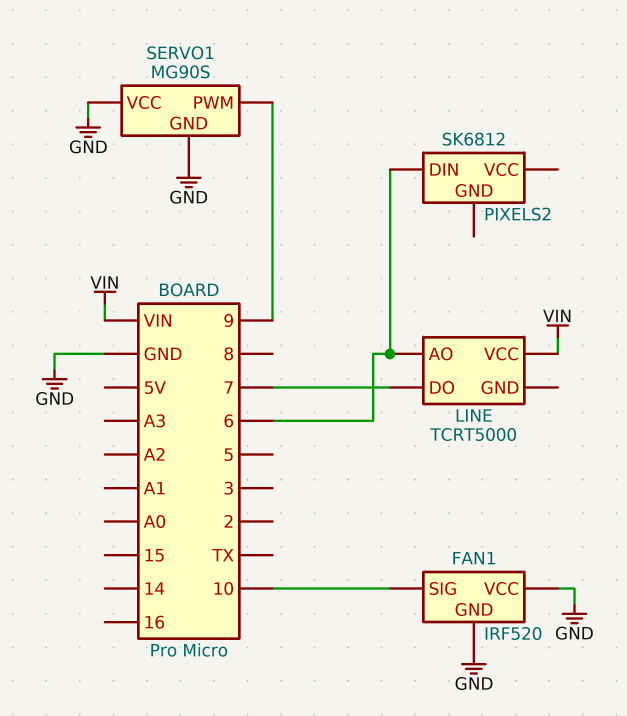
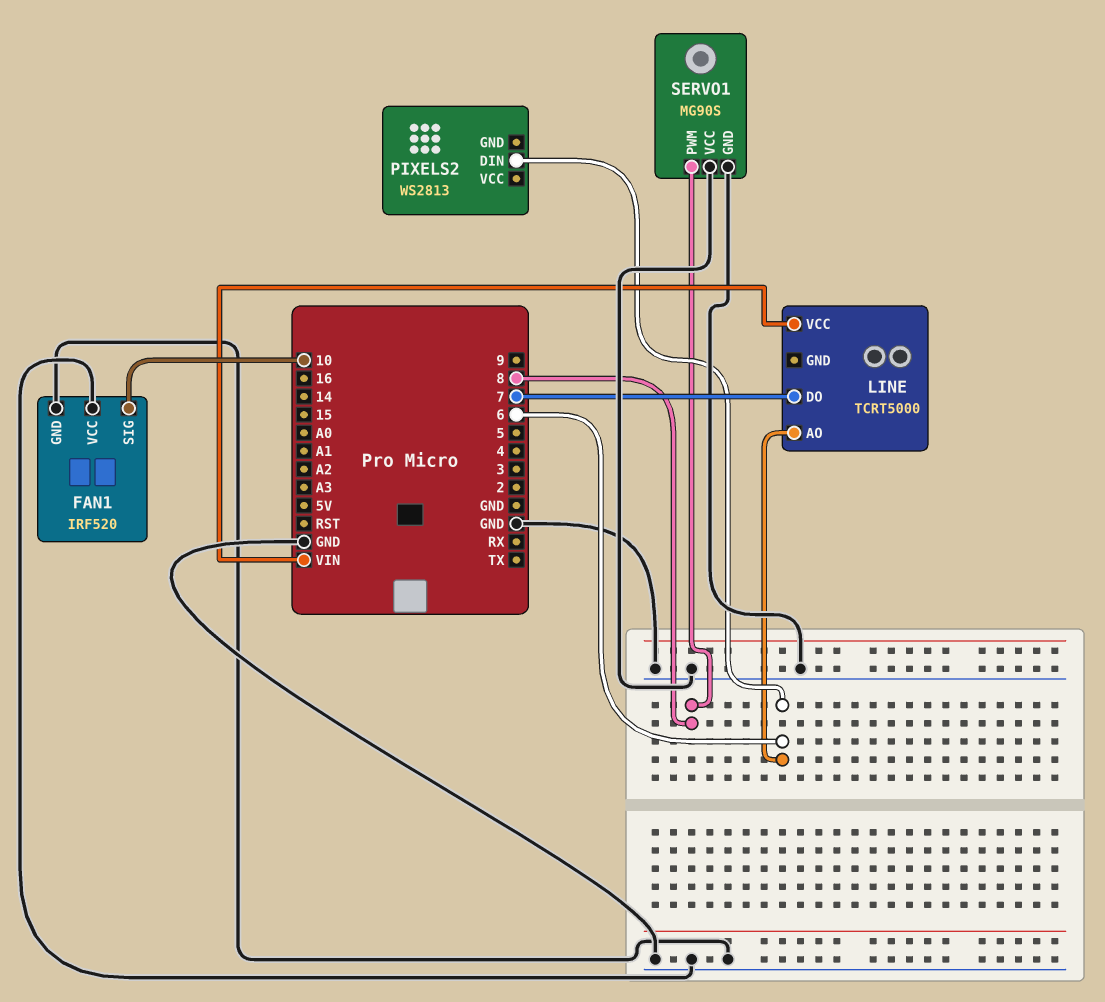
PIXELS2: SK6812 -> WS2813
SERVO1 pin PWM: 9 -> 8

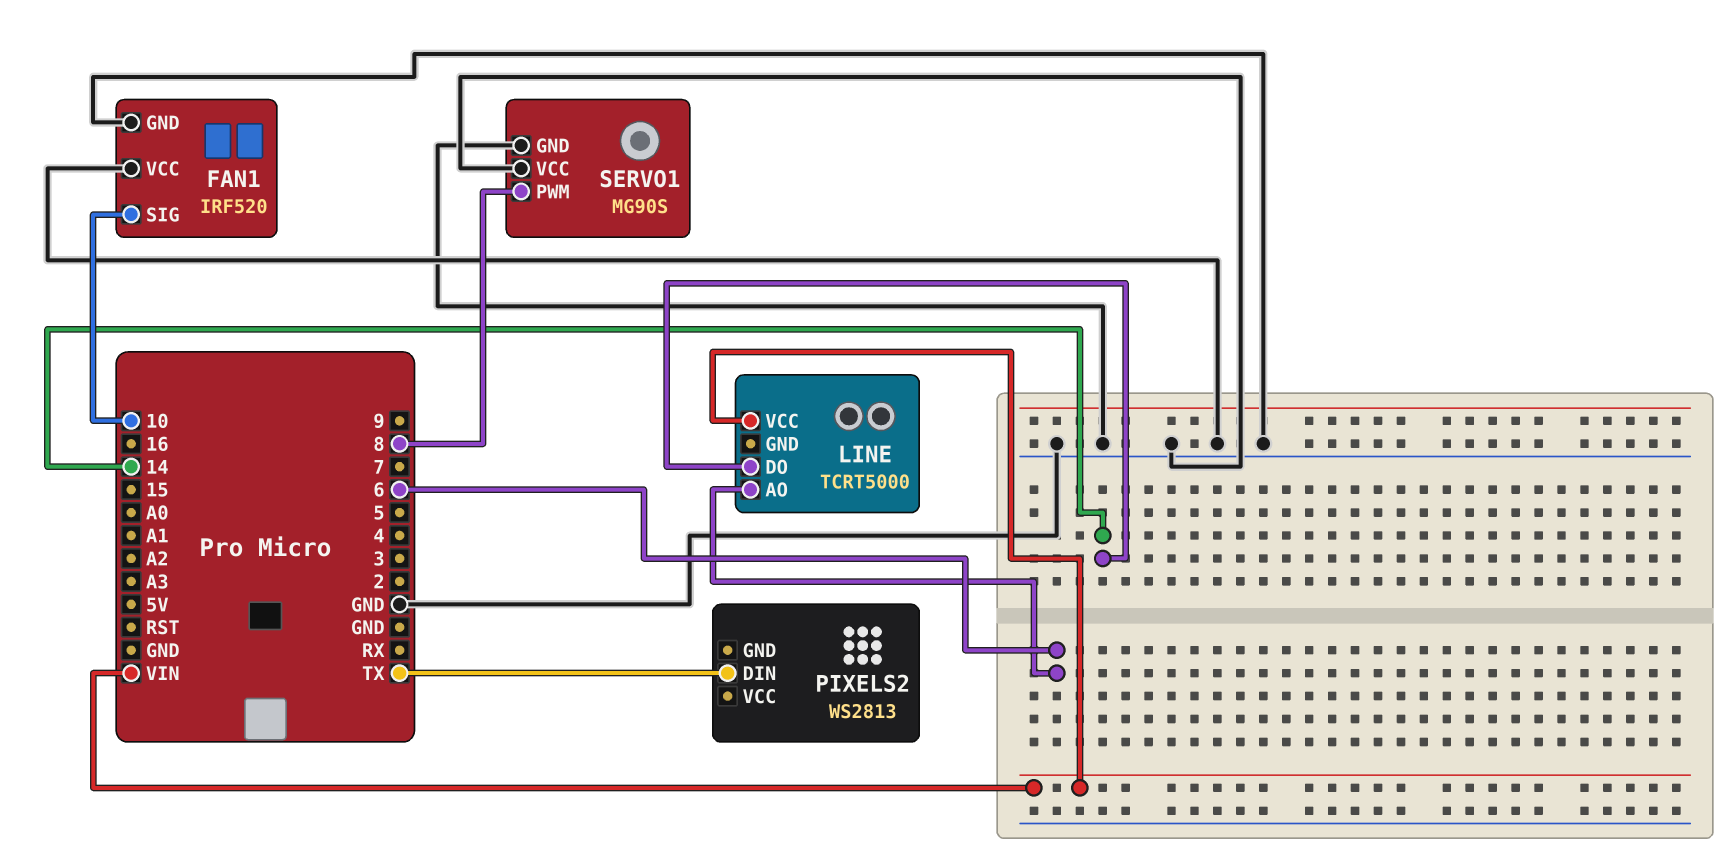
LINE pin DO: 7 -> 14
PIXELS2 pin DIN: 6 -> TX

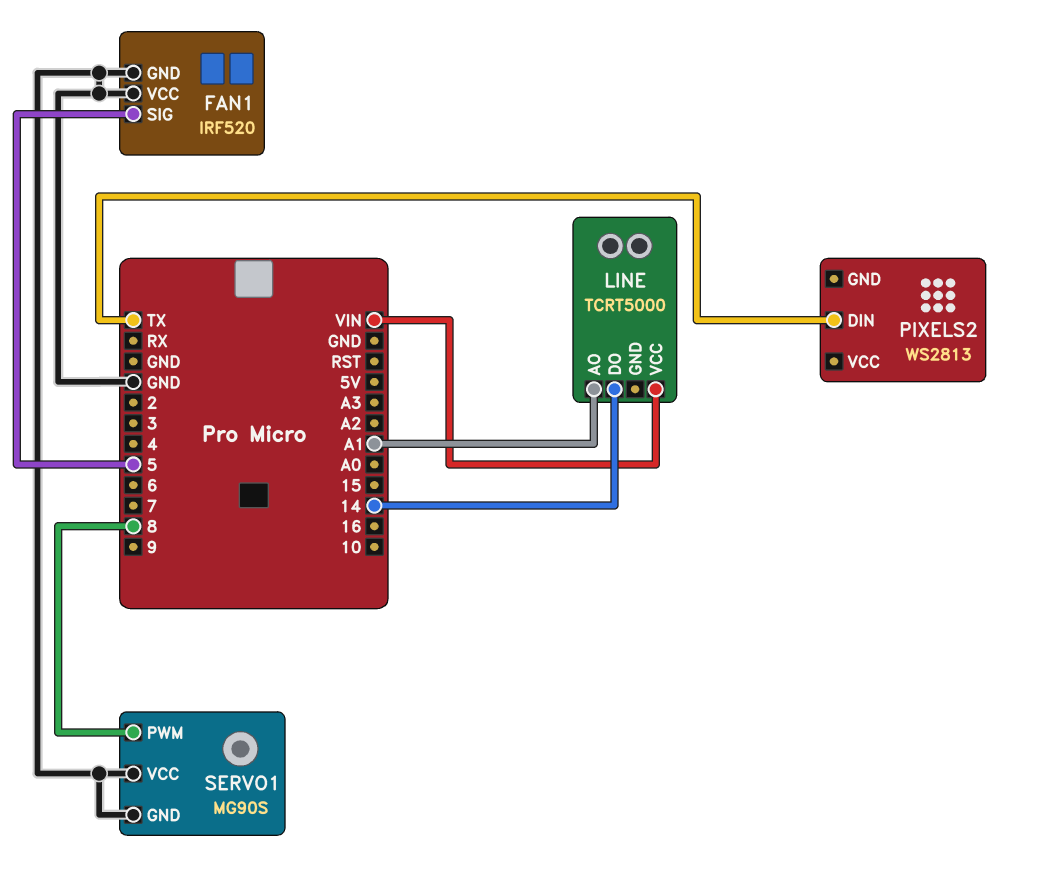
FAN1 pin SIG: 10 -> 5
LINE pin AO: 6 -> A1

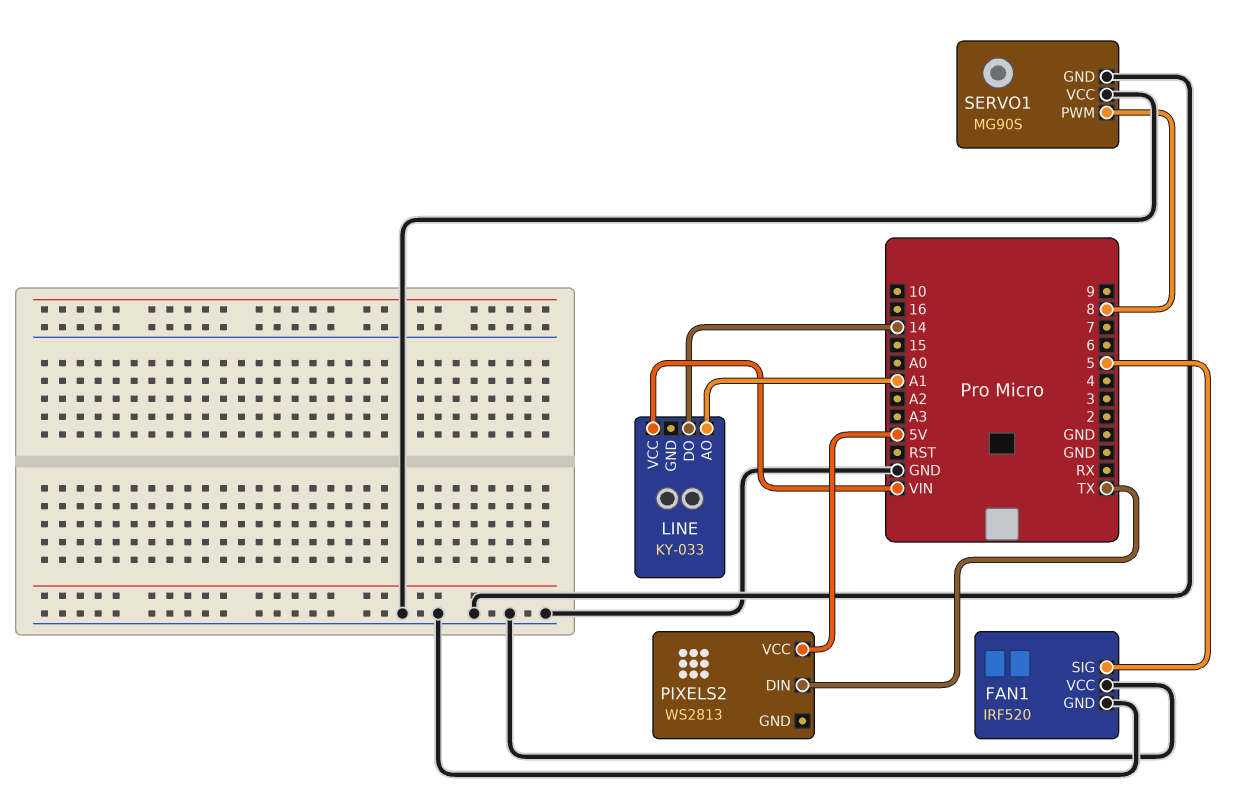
LINE: TCRT5000 -> KY-033
PIXELS2 pin VCC: none -> 5V

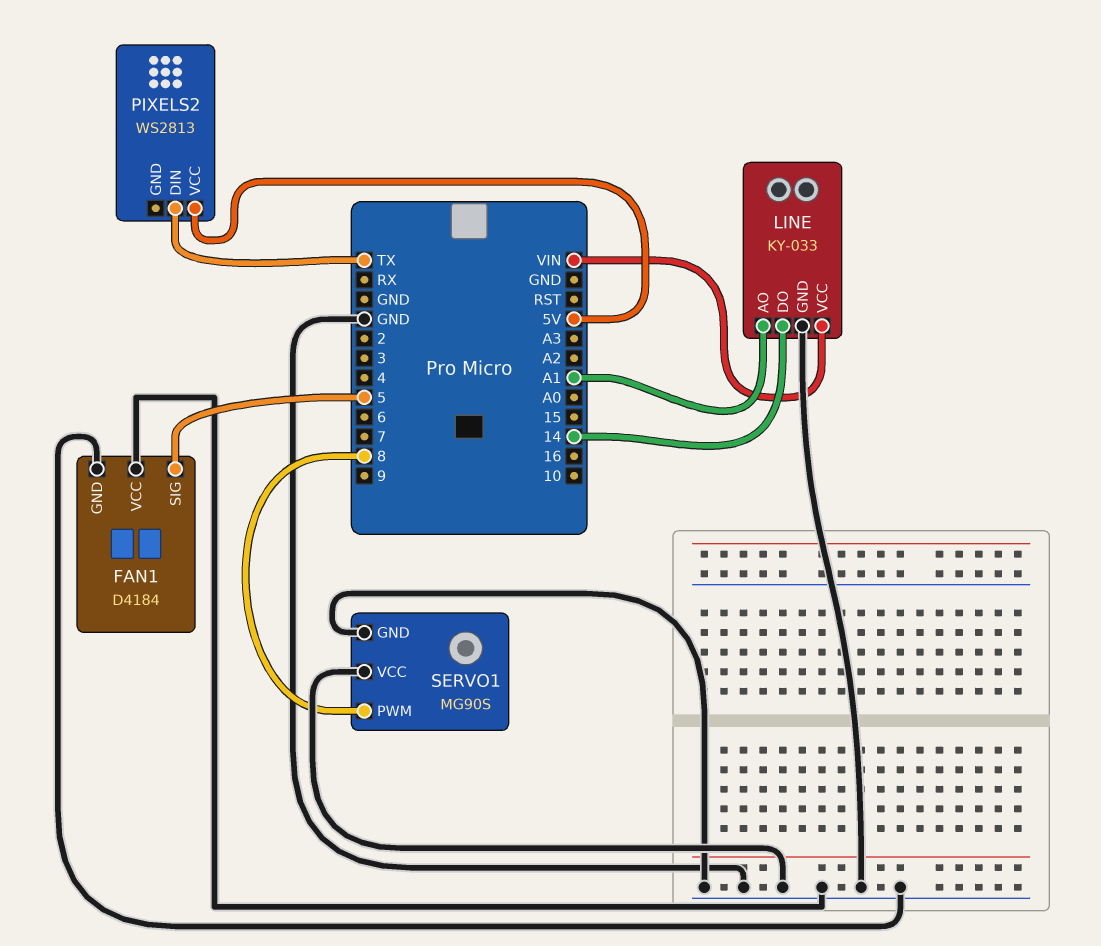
FAN1: IRF520 -> D4184
LINE pin GND: none -> GND

